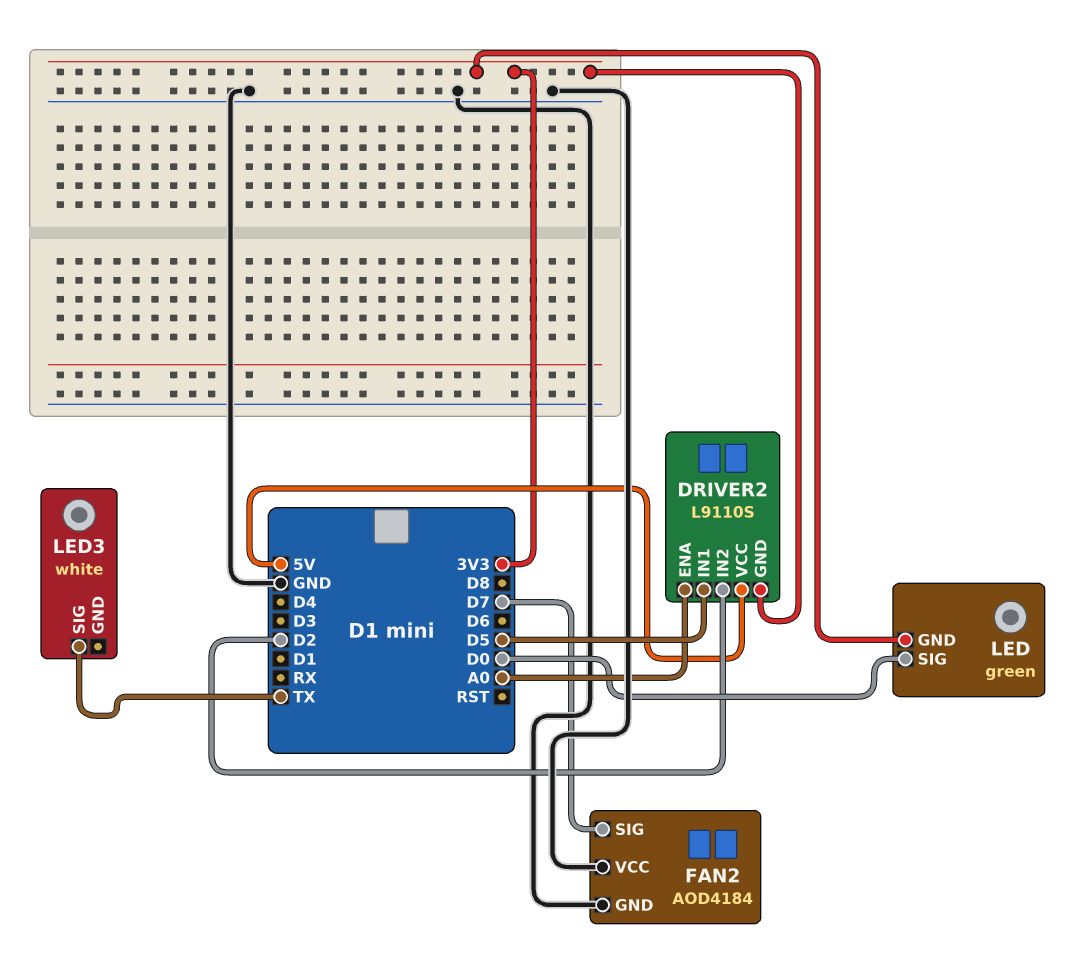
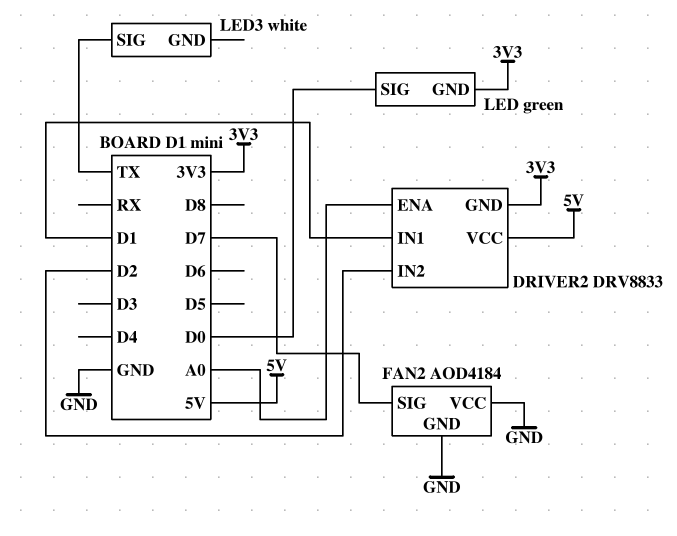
DRIVER2: L9110S -> DRV8833
DRIVER2 pin IN1: D5 -> D1

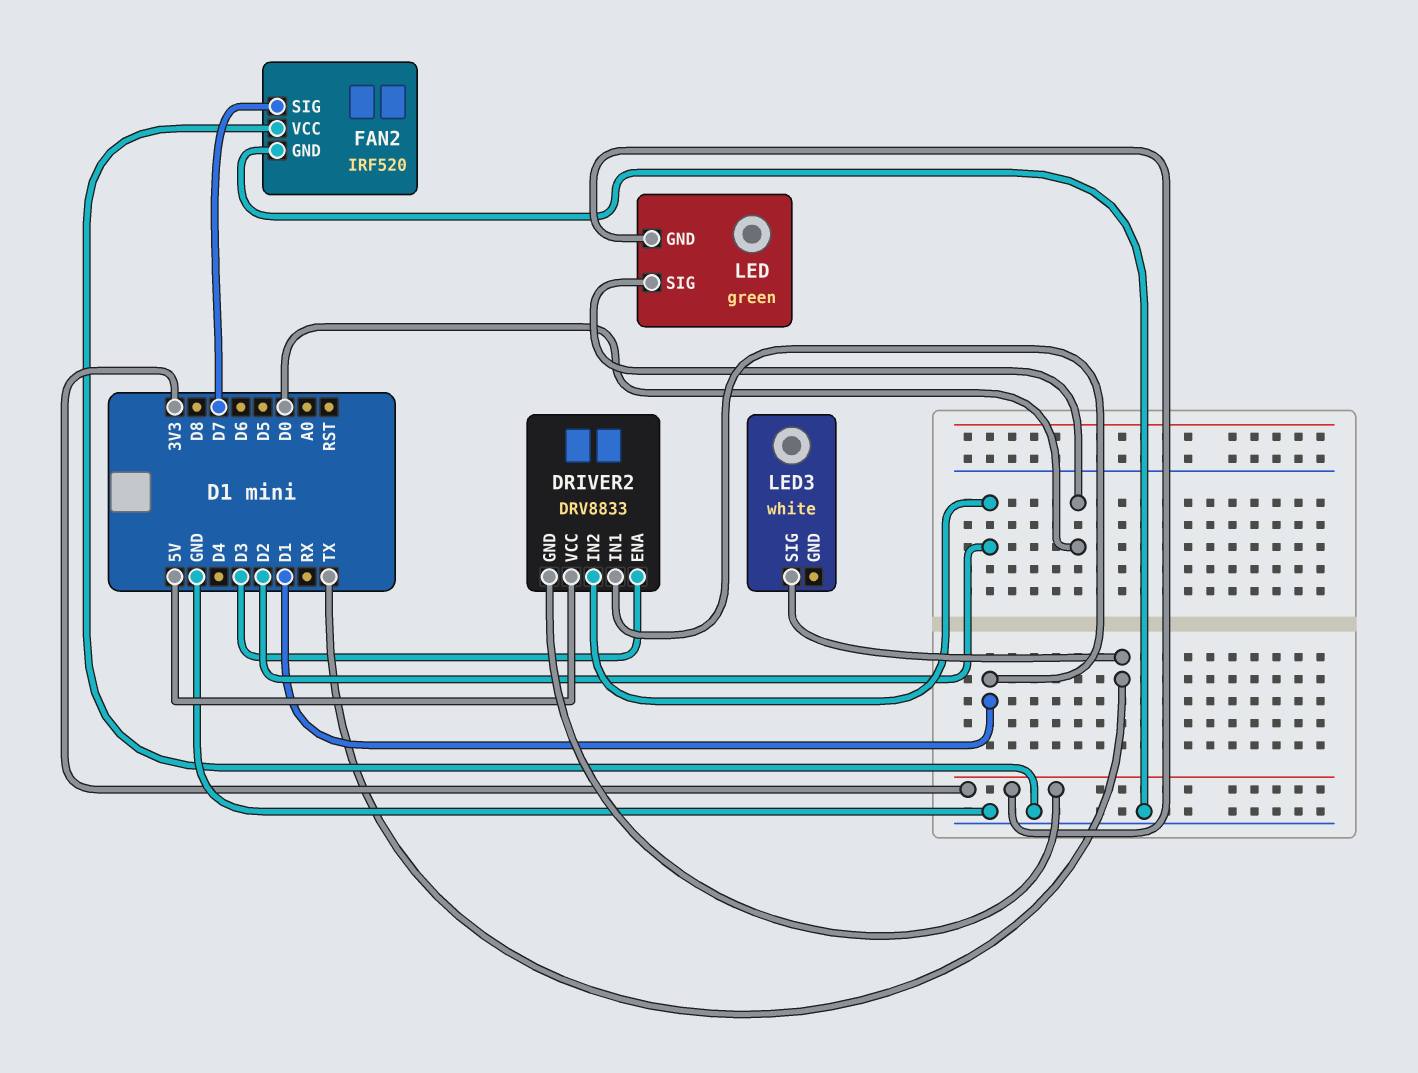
DRIVER2 pin ENA: A0 -> D3
FAN2: AOD4184 -> IRF520

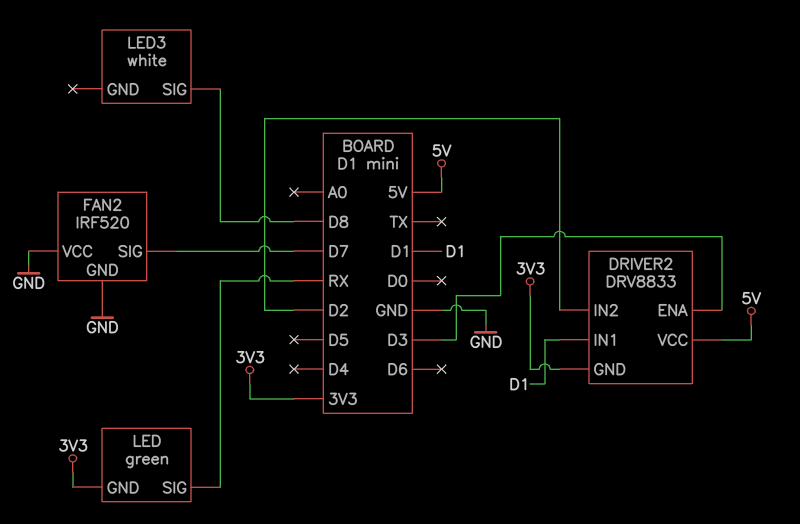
LED pin SIG: D0 -> RX
LED3 pin SIG: TX -> D8

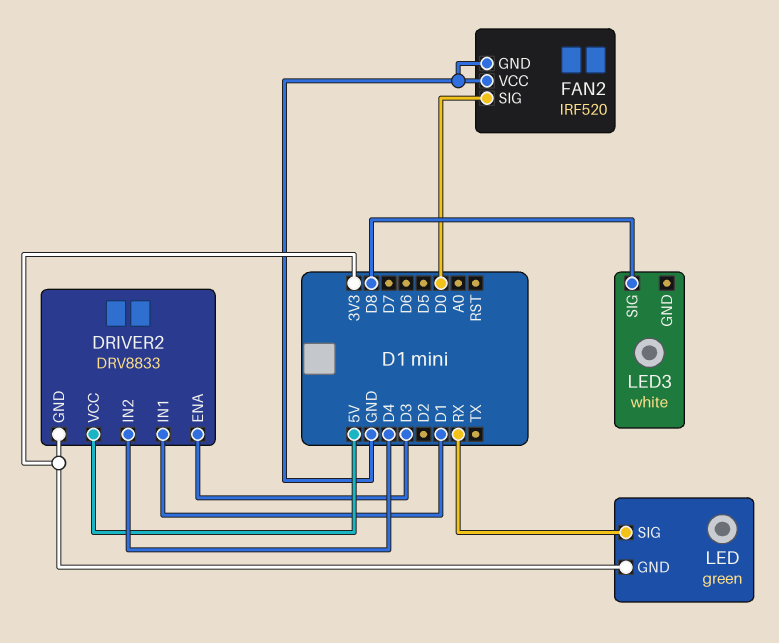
DRIVER2 pin IN2: D2 -> D4
FAN2 pin SIG: D7 -> D0

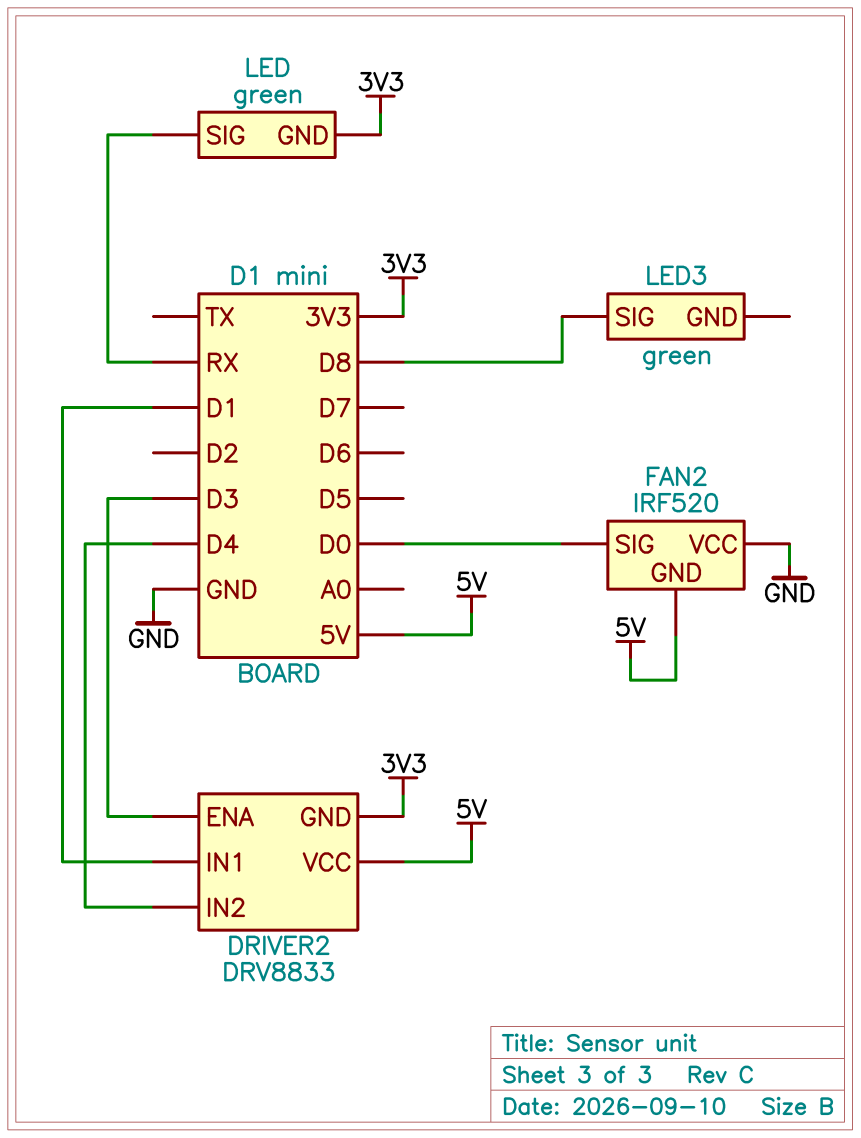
FAN2 pin GND: GND -> 5V
LED3: white -> green

